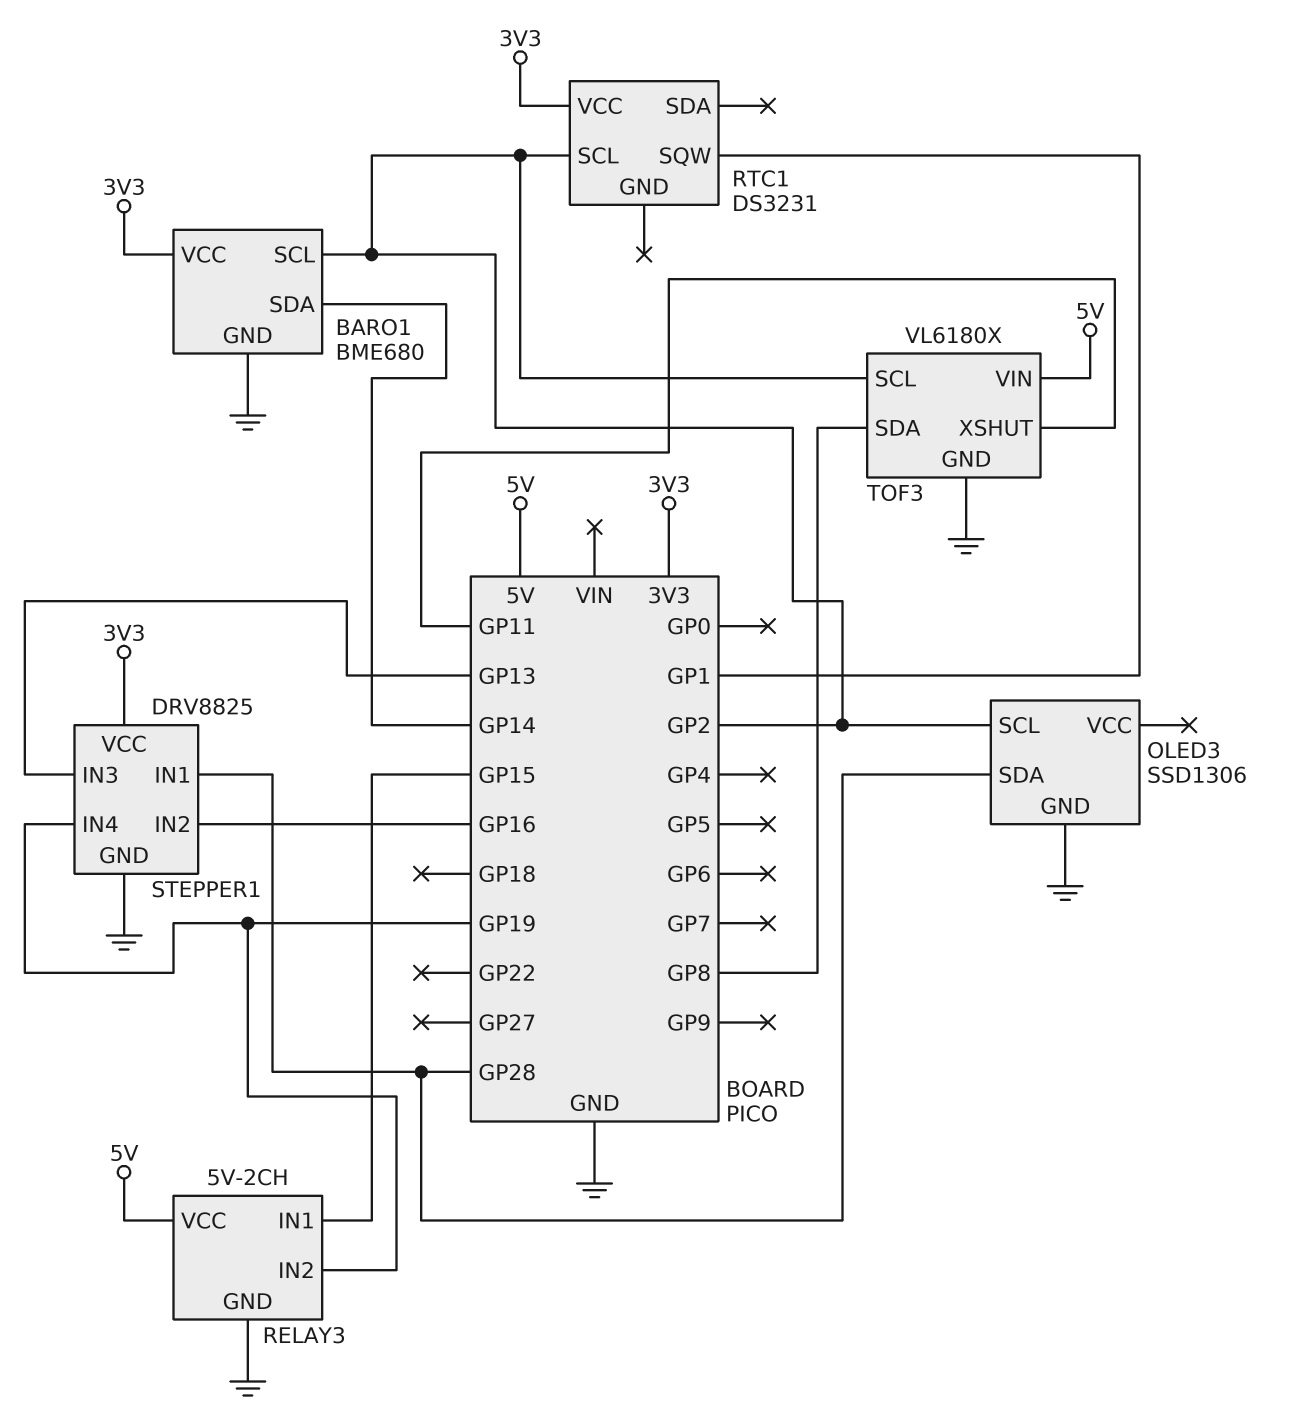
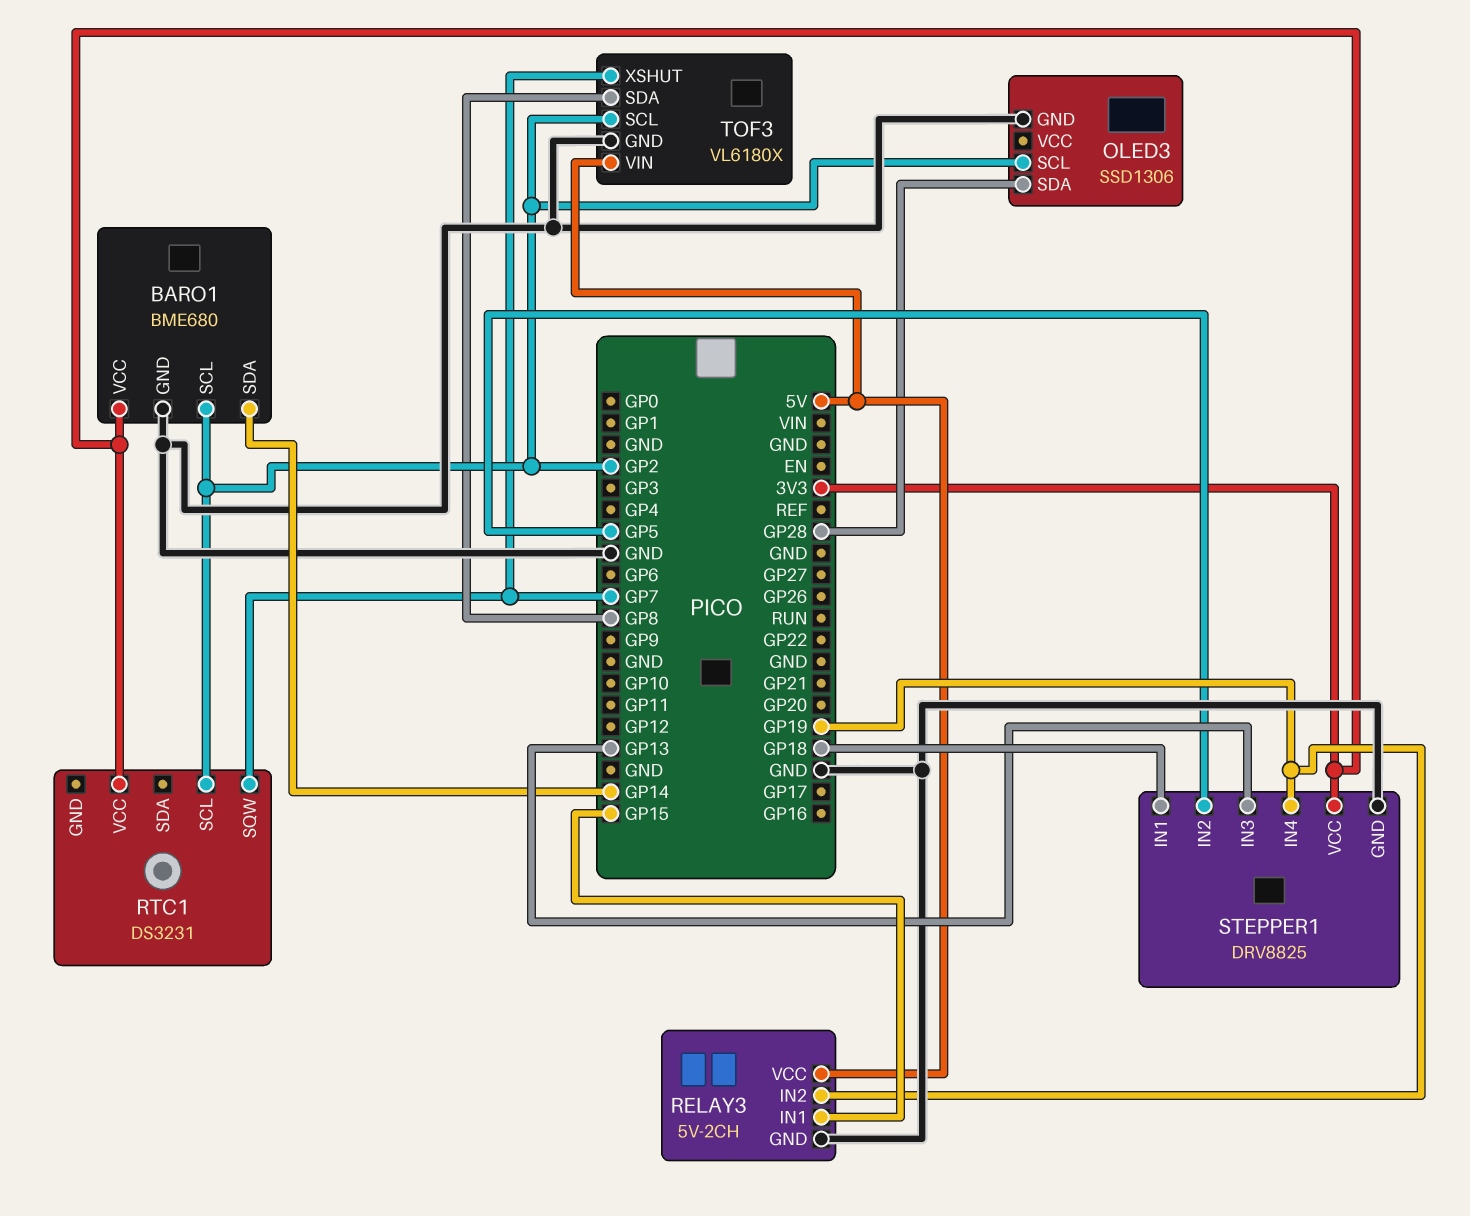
RTC1 pin SQW: GP1 -> GP7
STEPPER1 pin IN1: GP28 -> GP18
STEPPER1 pin IN2: GP16 -> GP5
TOF3 pin XSHUT: GP11 -> GP7

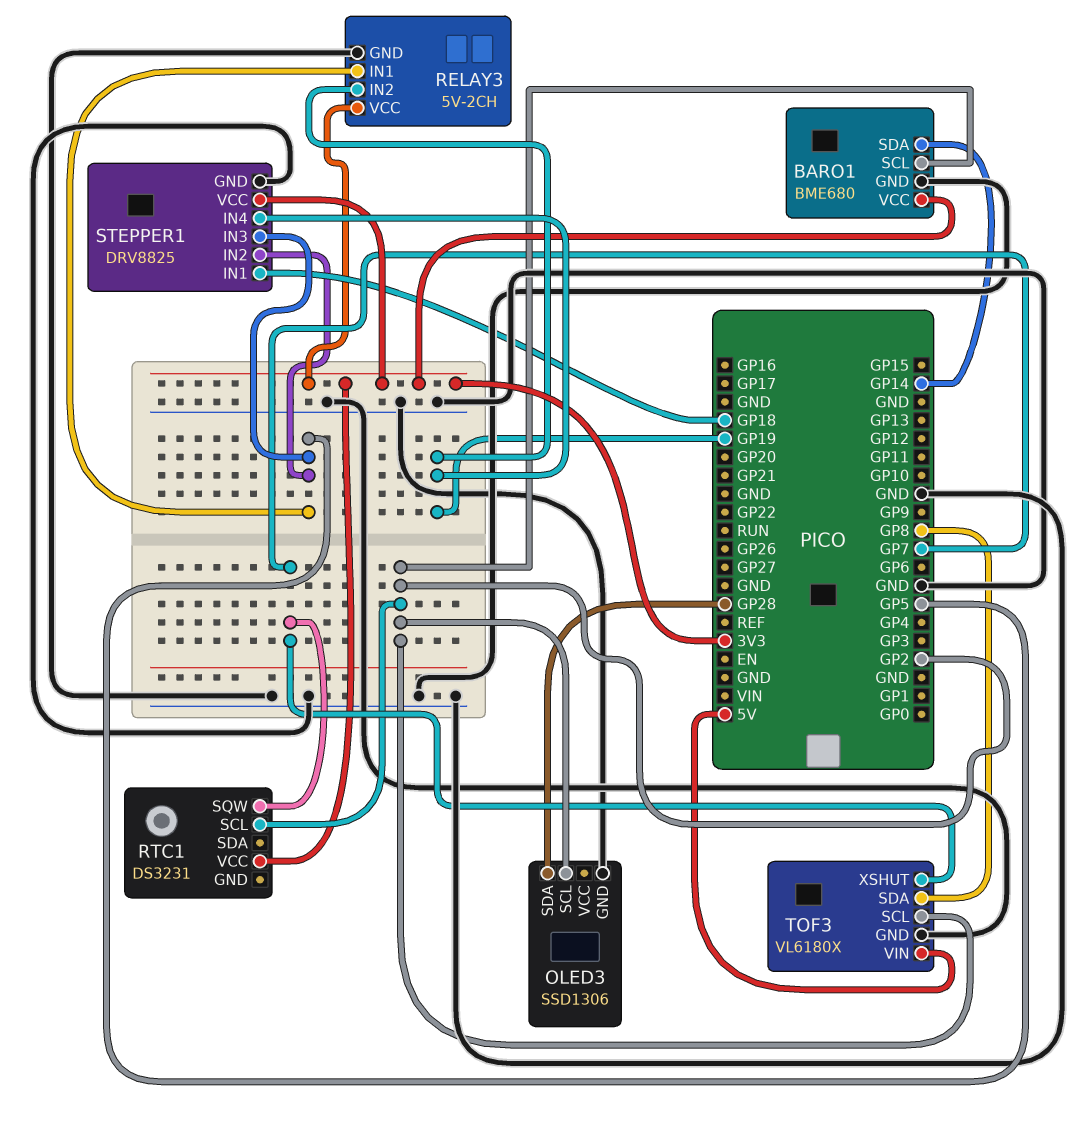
RELAY3 pin IN1: GP15 -> GP5
RELAY3 pin VCC: 5V -> 3V3
STEPPER1 pin IN3: GP13 -> GP5

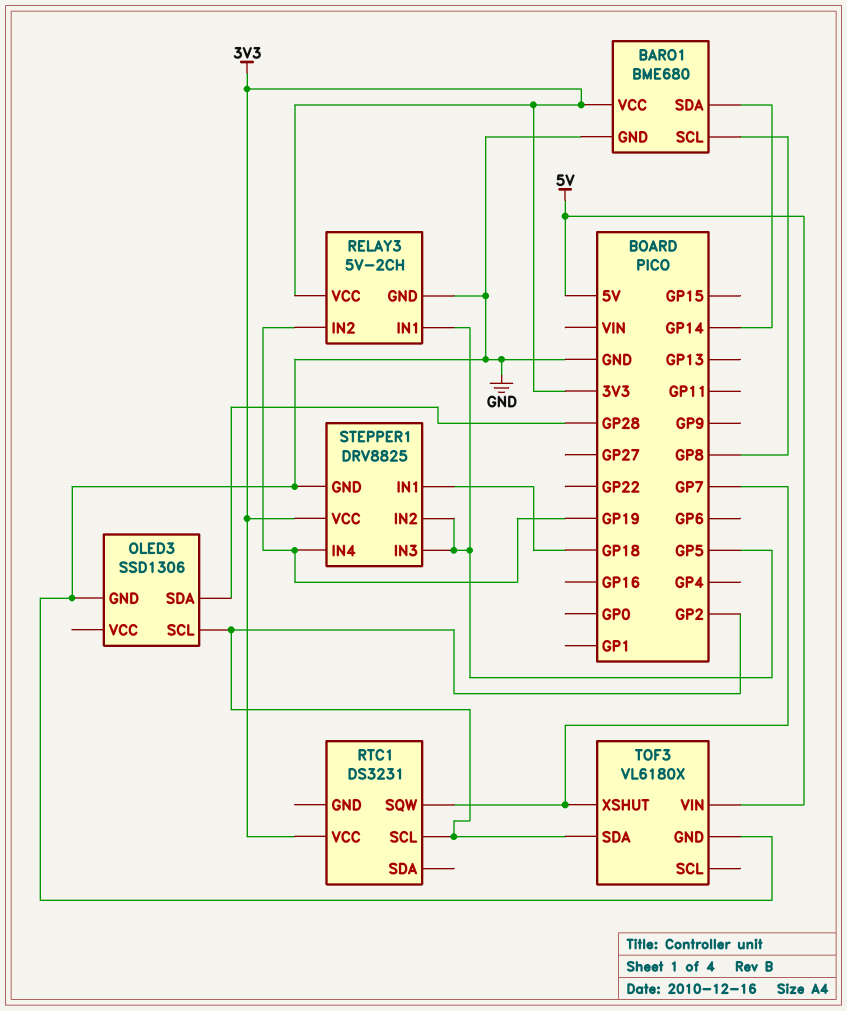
BARO1 pin SCL: GP2 -> GP8
TOF3 pin SCL: GP2 -> none
TOF3 pin SDA: GP8 -> GP2

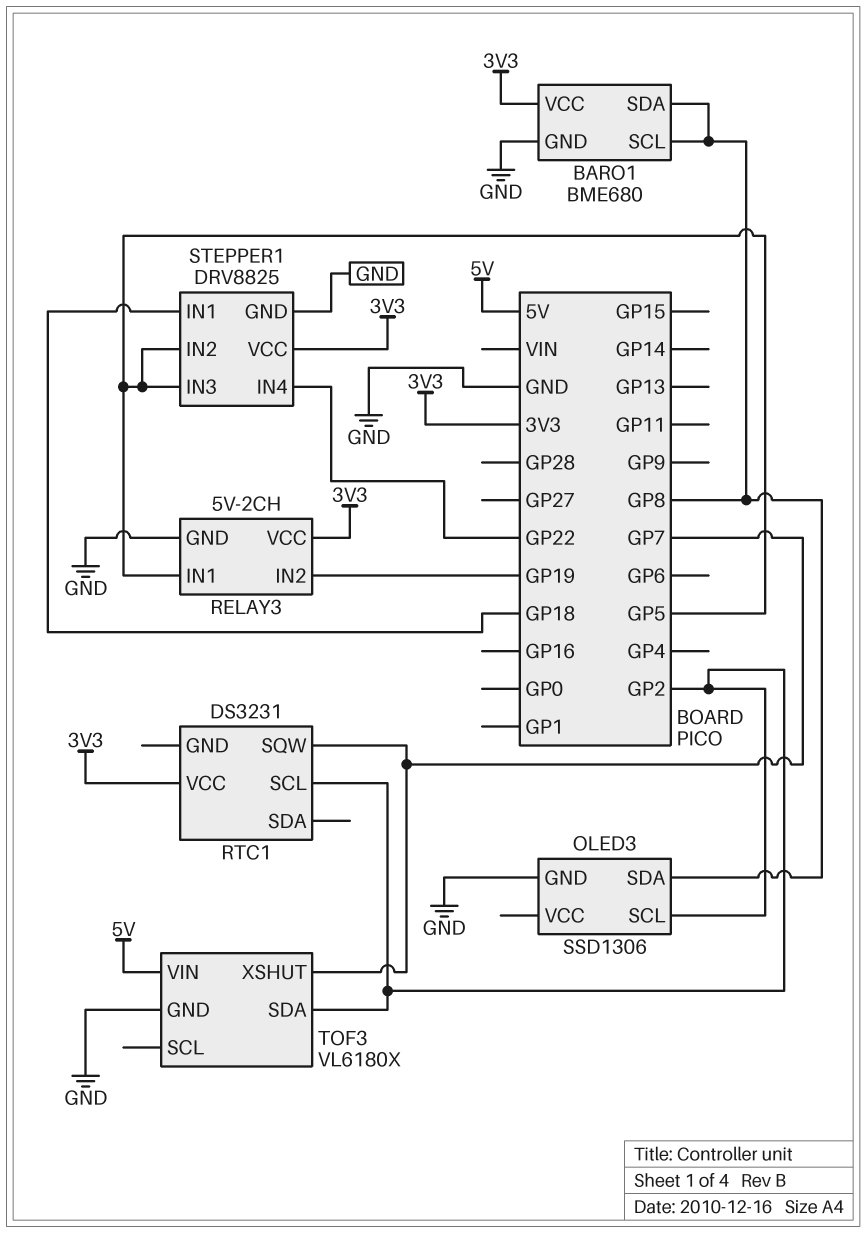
BARO1 pin SDA: GP14 -> GP8
OLED3 pin SDA: GP28 -> GP8
STEPPER1 pin IN4: GP19 -> GP22

